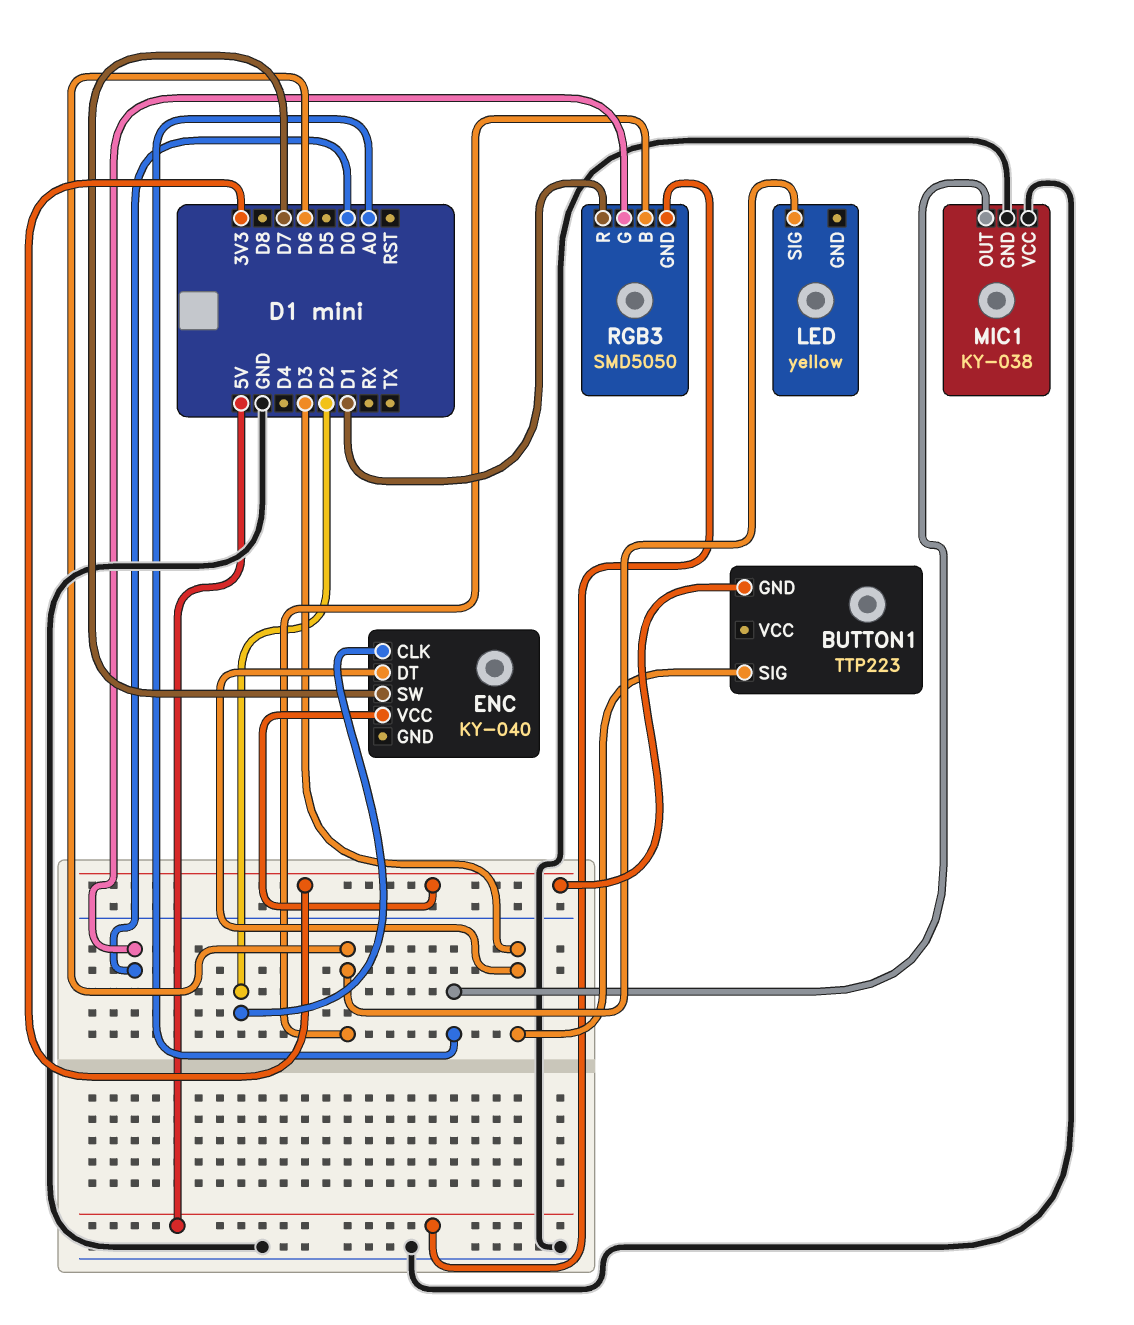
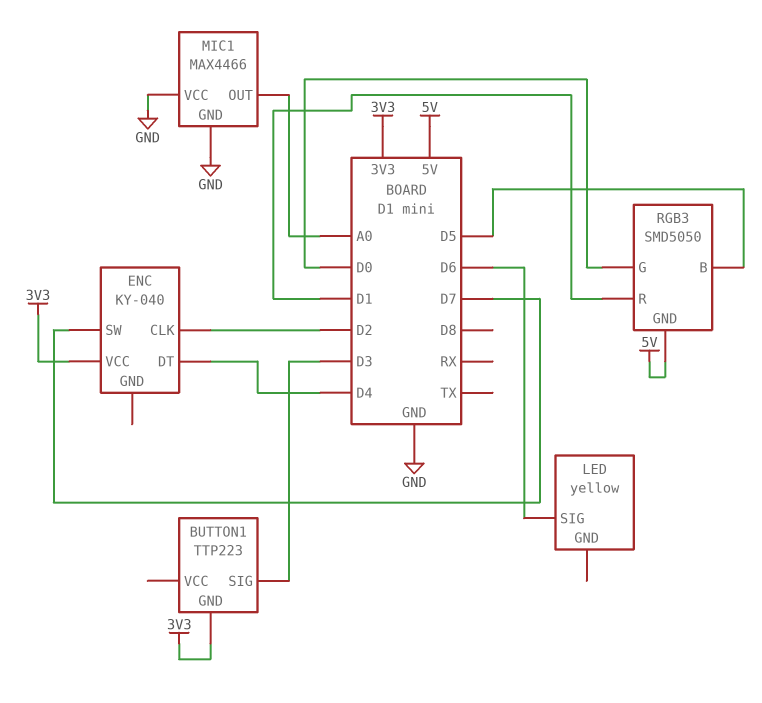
ENC pin DT: D3 -> D4
MIC1: KY-038 -> MAX4466
RGB3 pin B: D6 -> D5

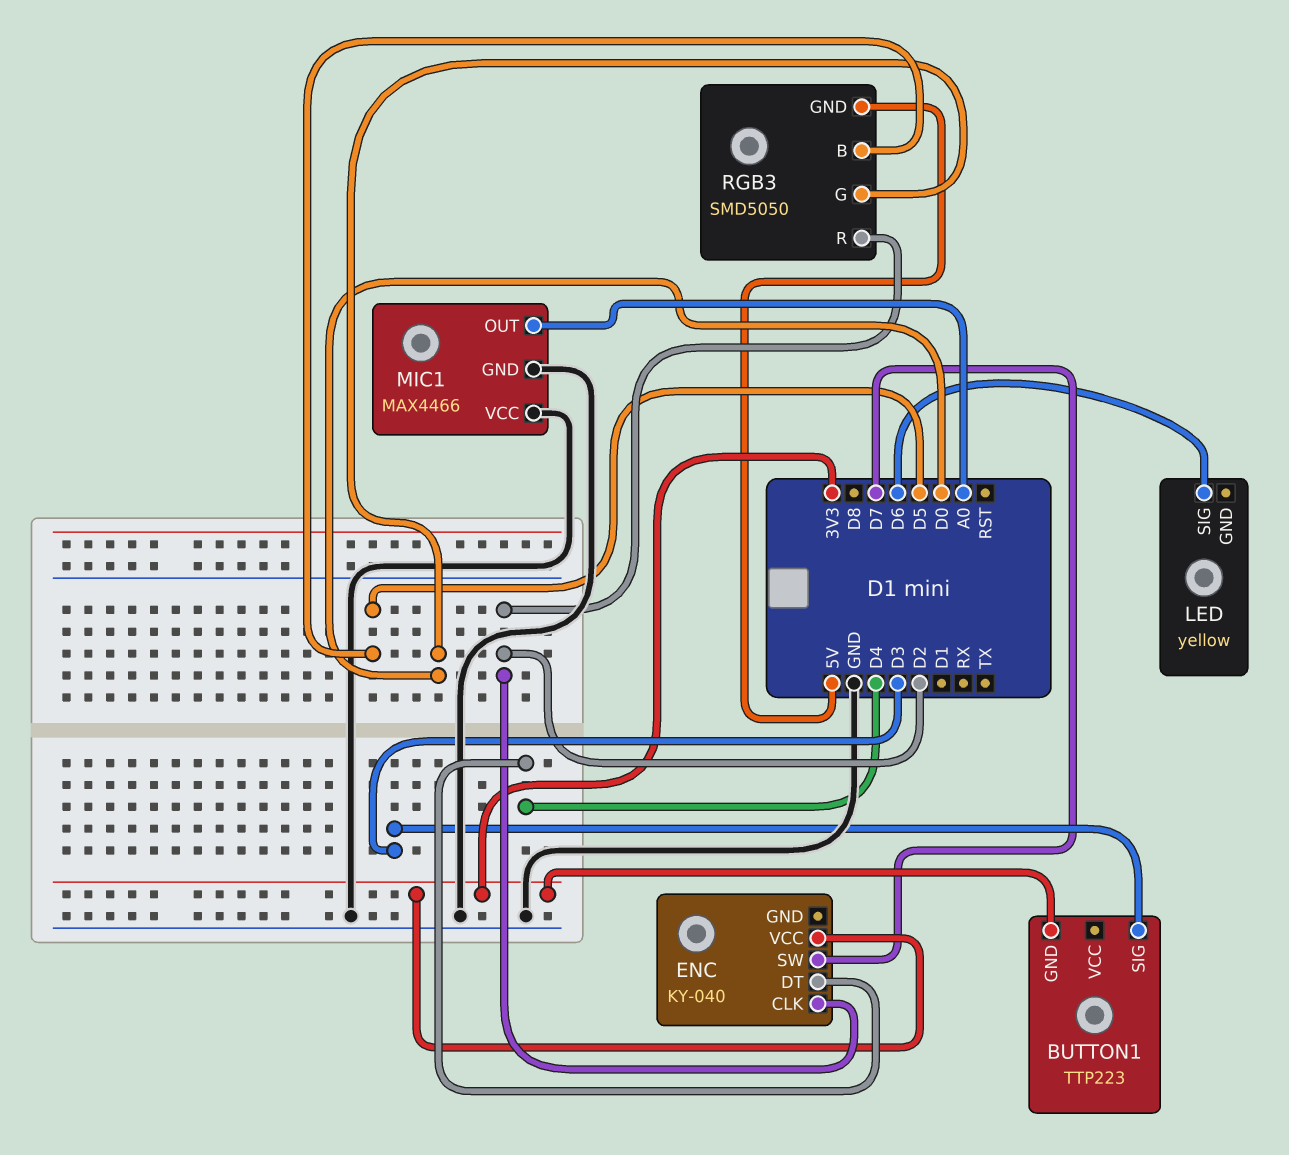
RGB3 pin R: D1 -> D2

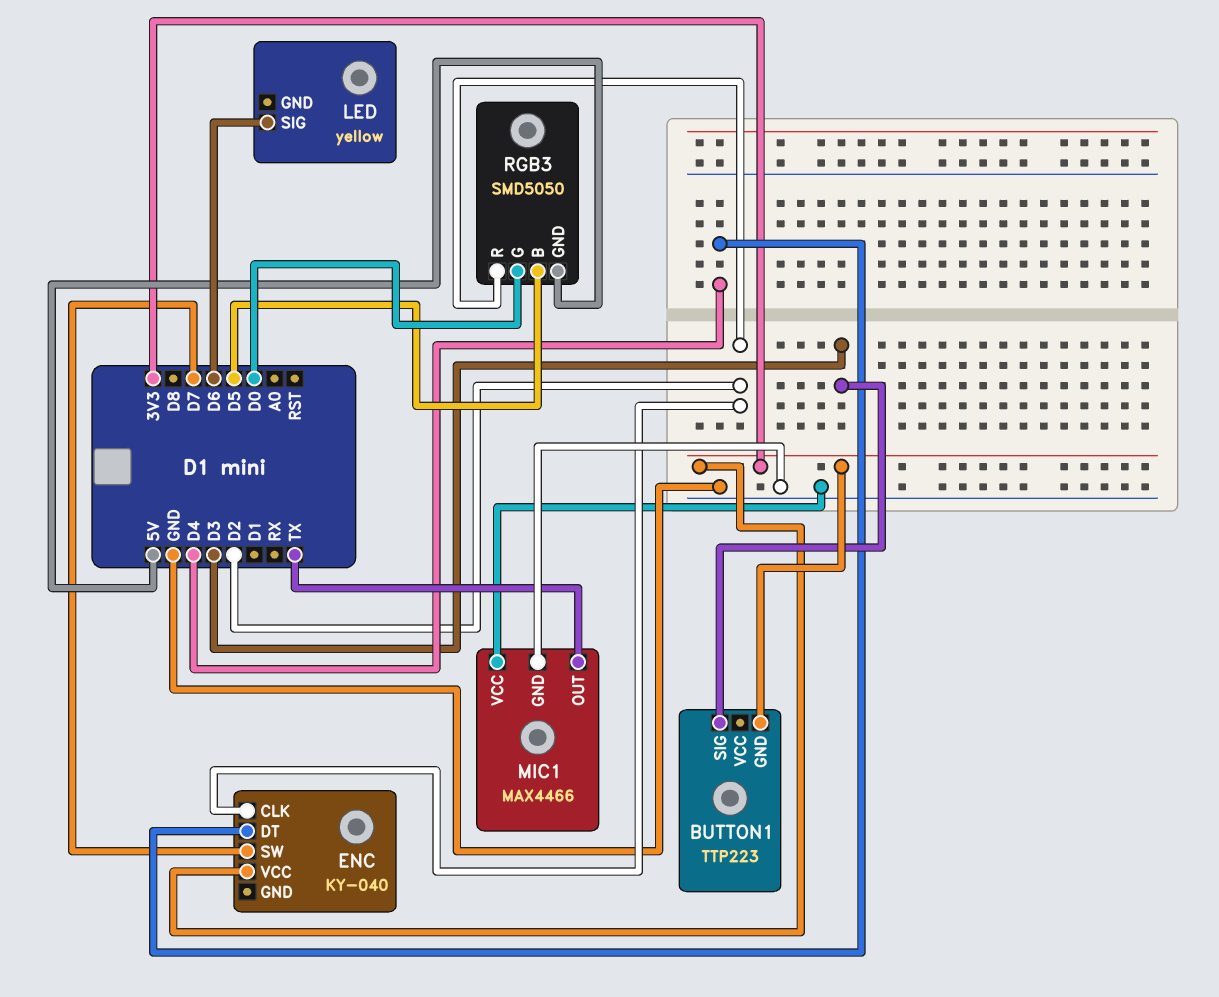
MIC1 pin OUT: A0 -> TX

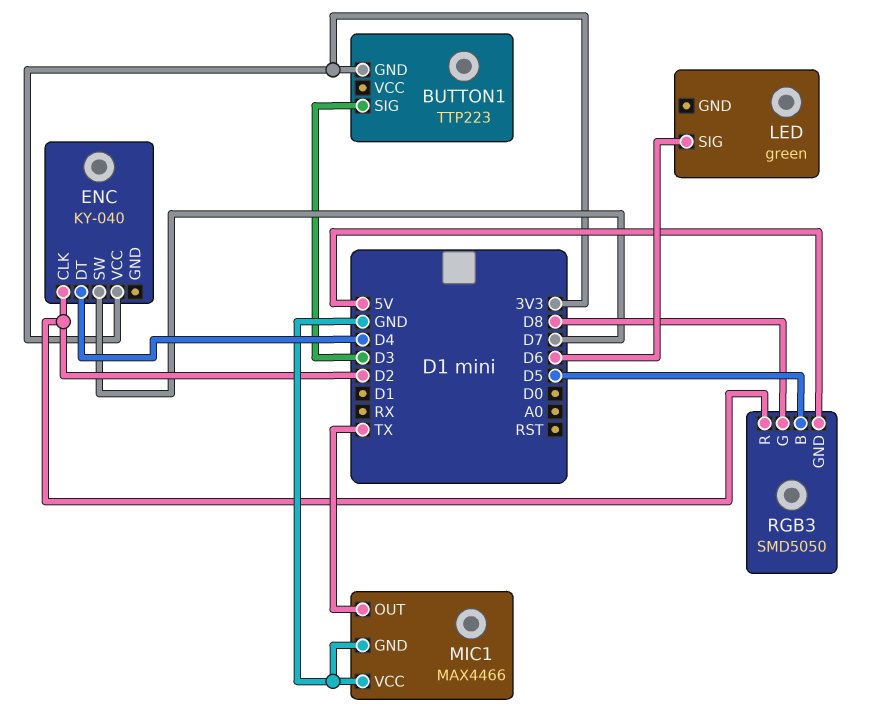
LED: yellow -> green
RGB3 pin G: D0 -> D8

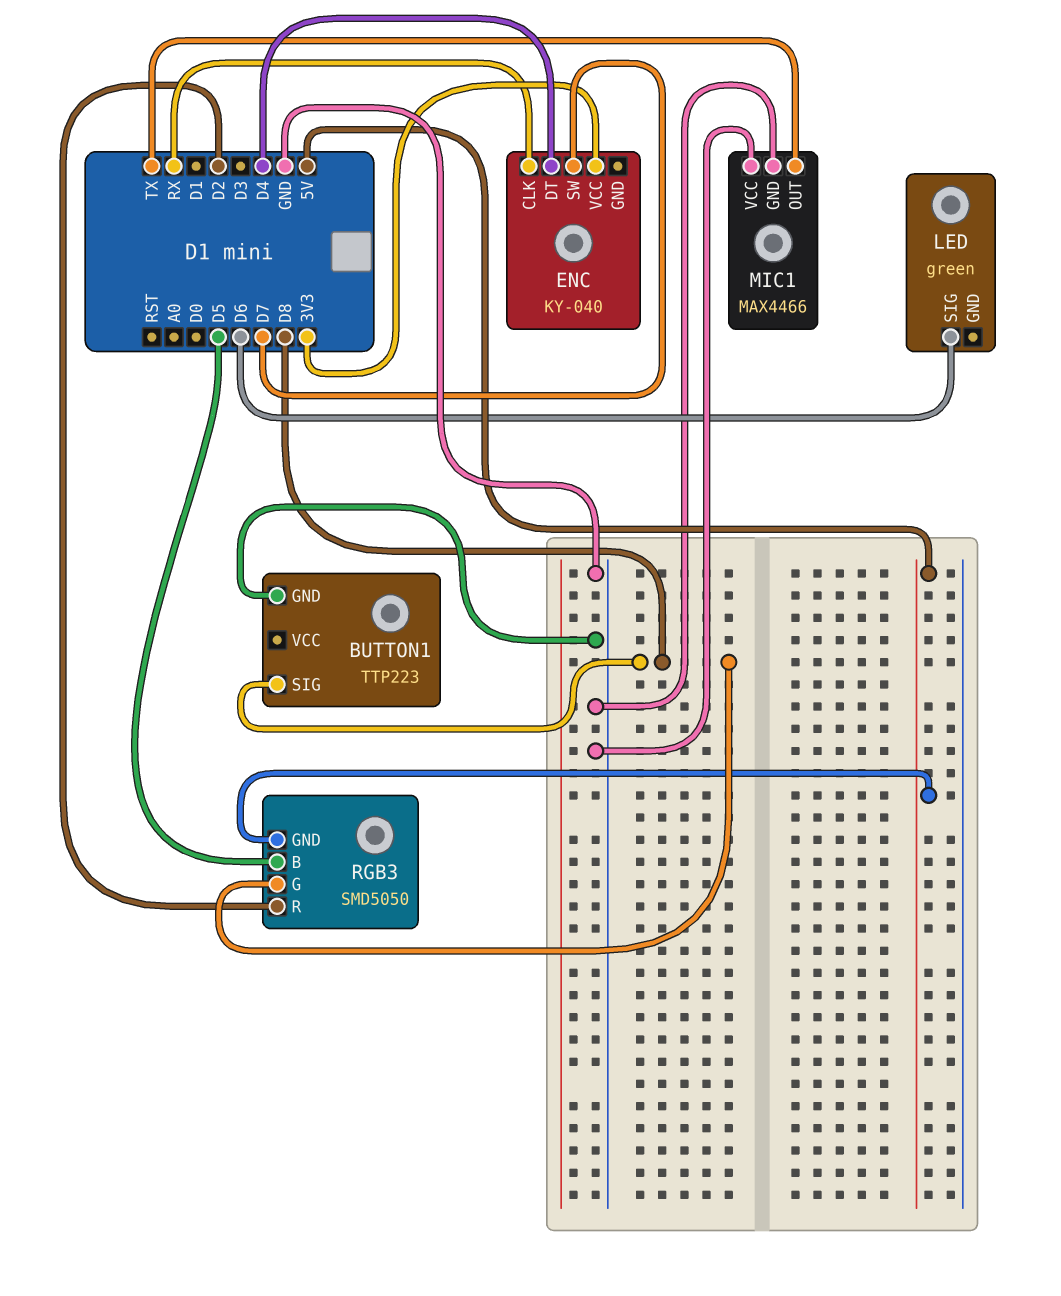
BUTTON1 pin GND: 3V3 -> GND
BUTTON1 pin SIG: D3 -> D8
ENC pin CLK: D2 -> RX

